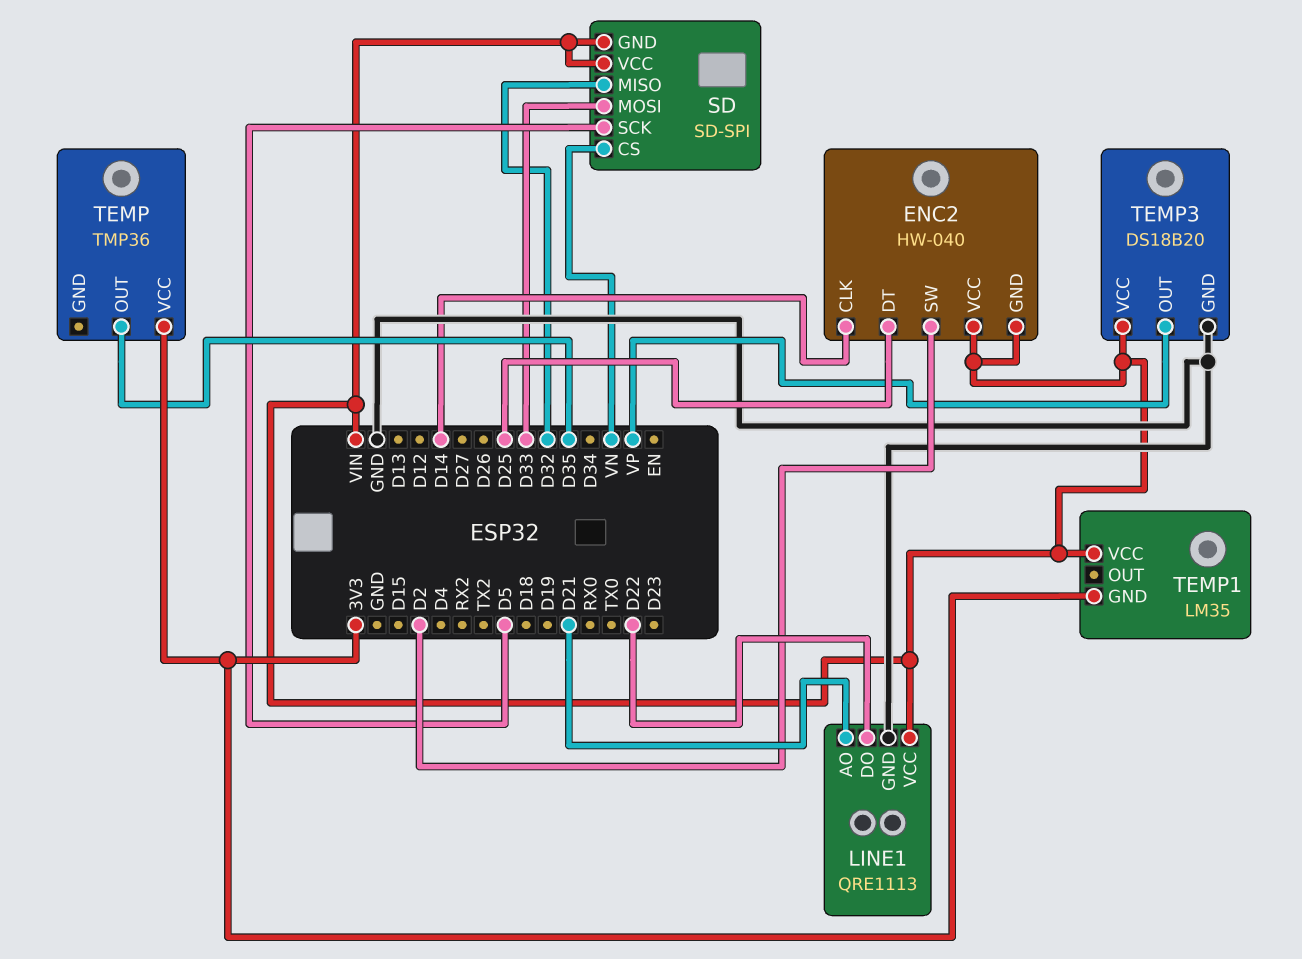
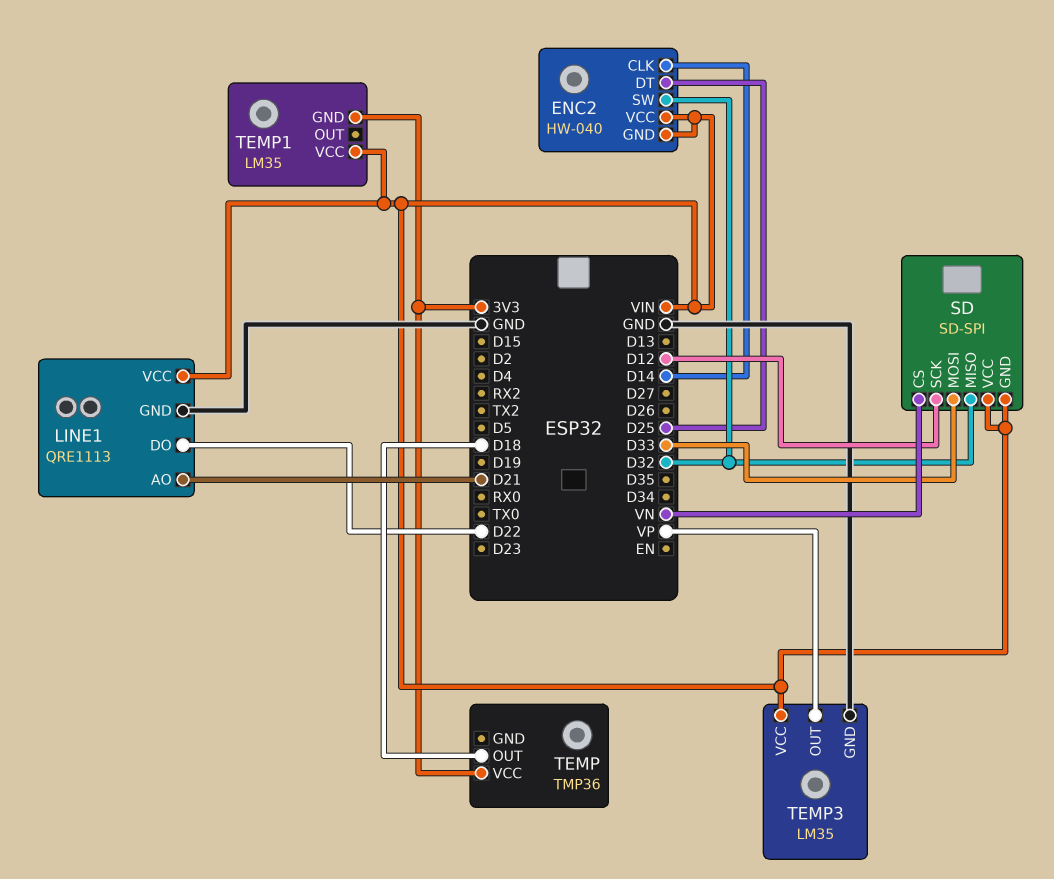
ENC2 pin SW: D2 -> D32
SD pin SCK: D5 -> D12
TEMP pin OUT: D35 -> D18
TEMP3: DS18B20 -> LM35

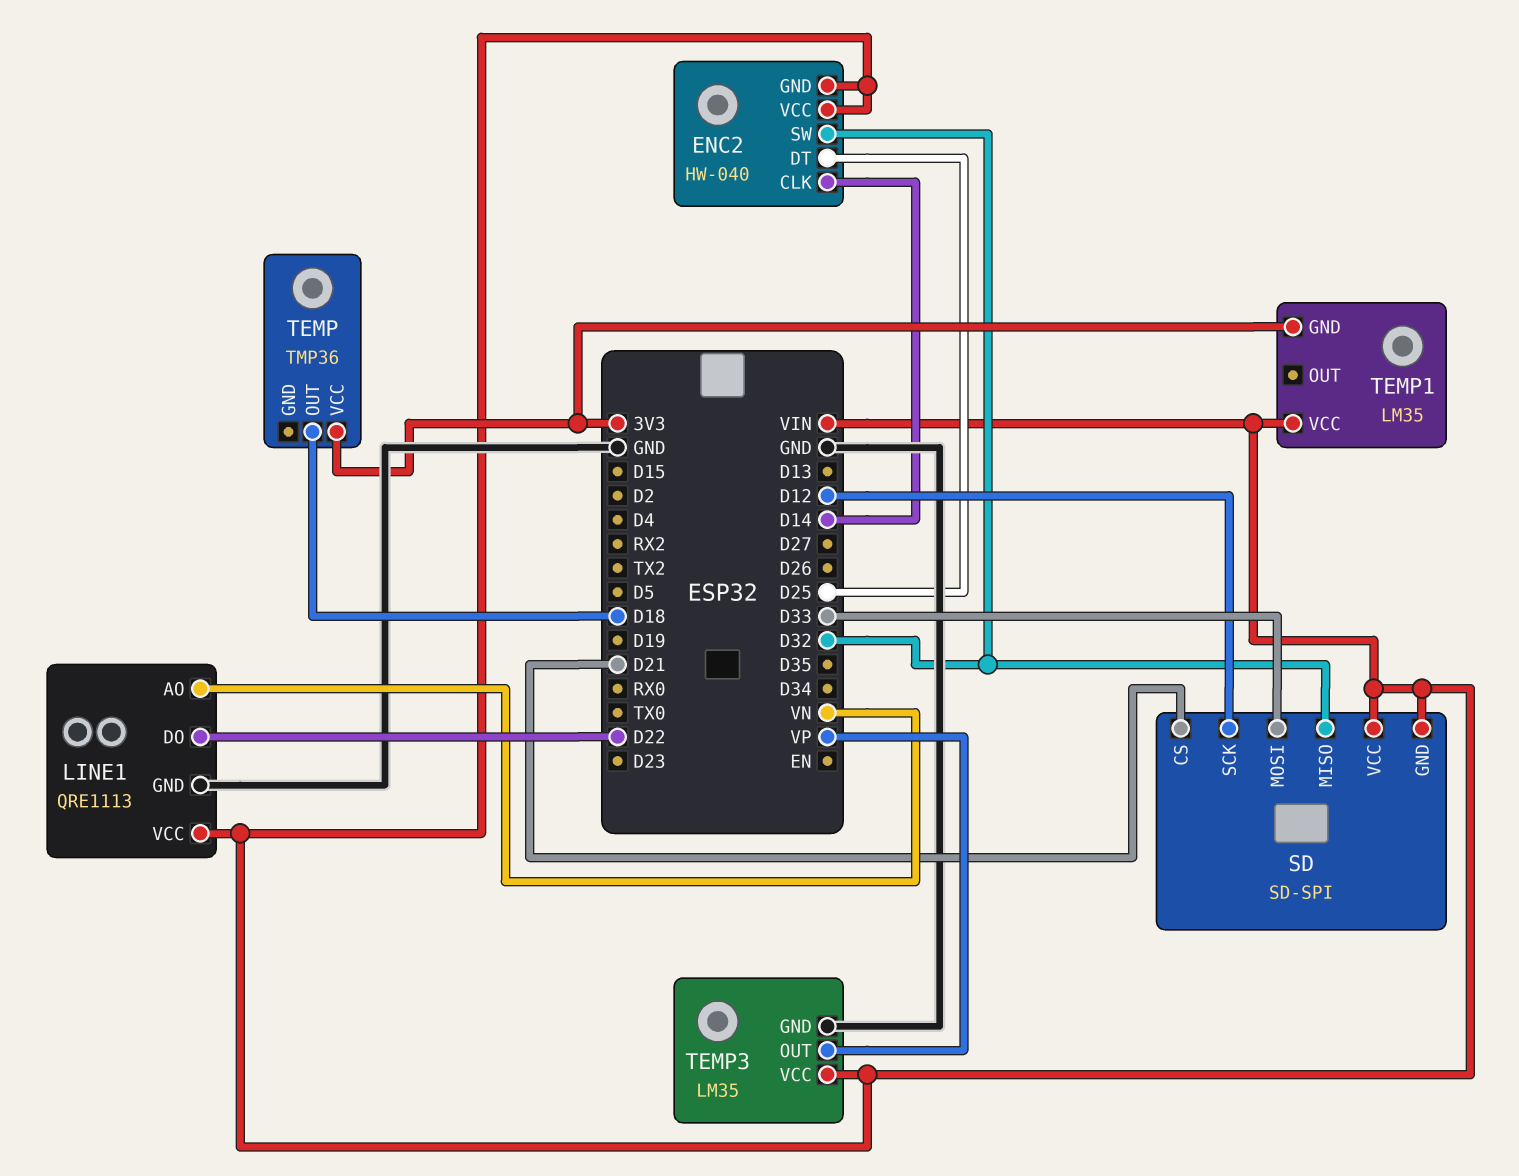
LINE1 pin AO: D21 -> VN
SD pin CS: VN -> D21

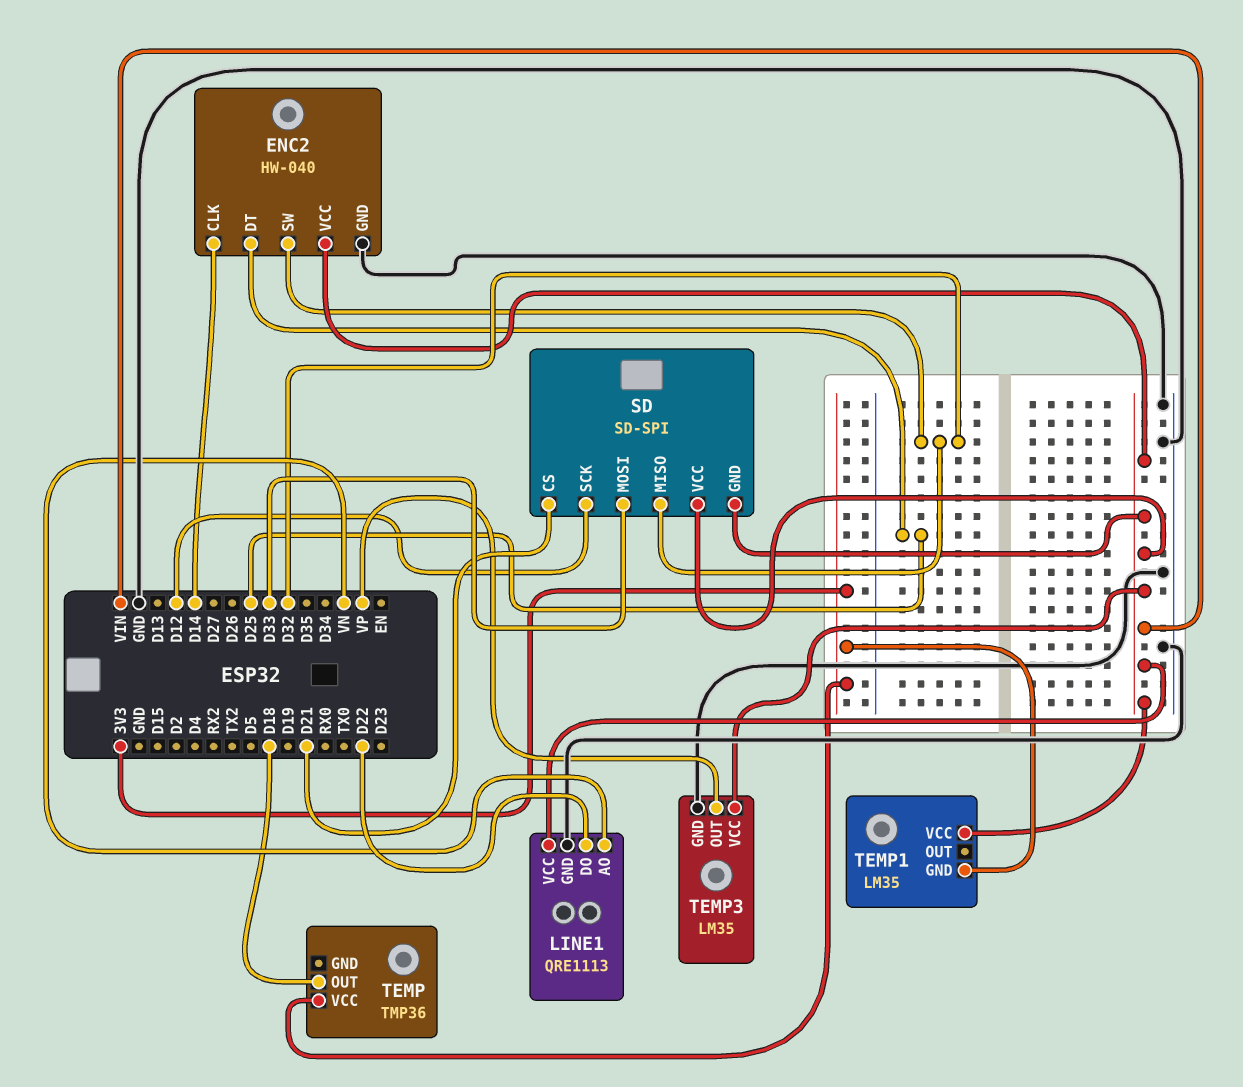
ENC2 pin GND: VIN -> GND

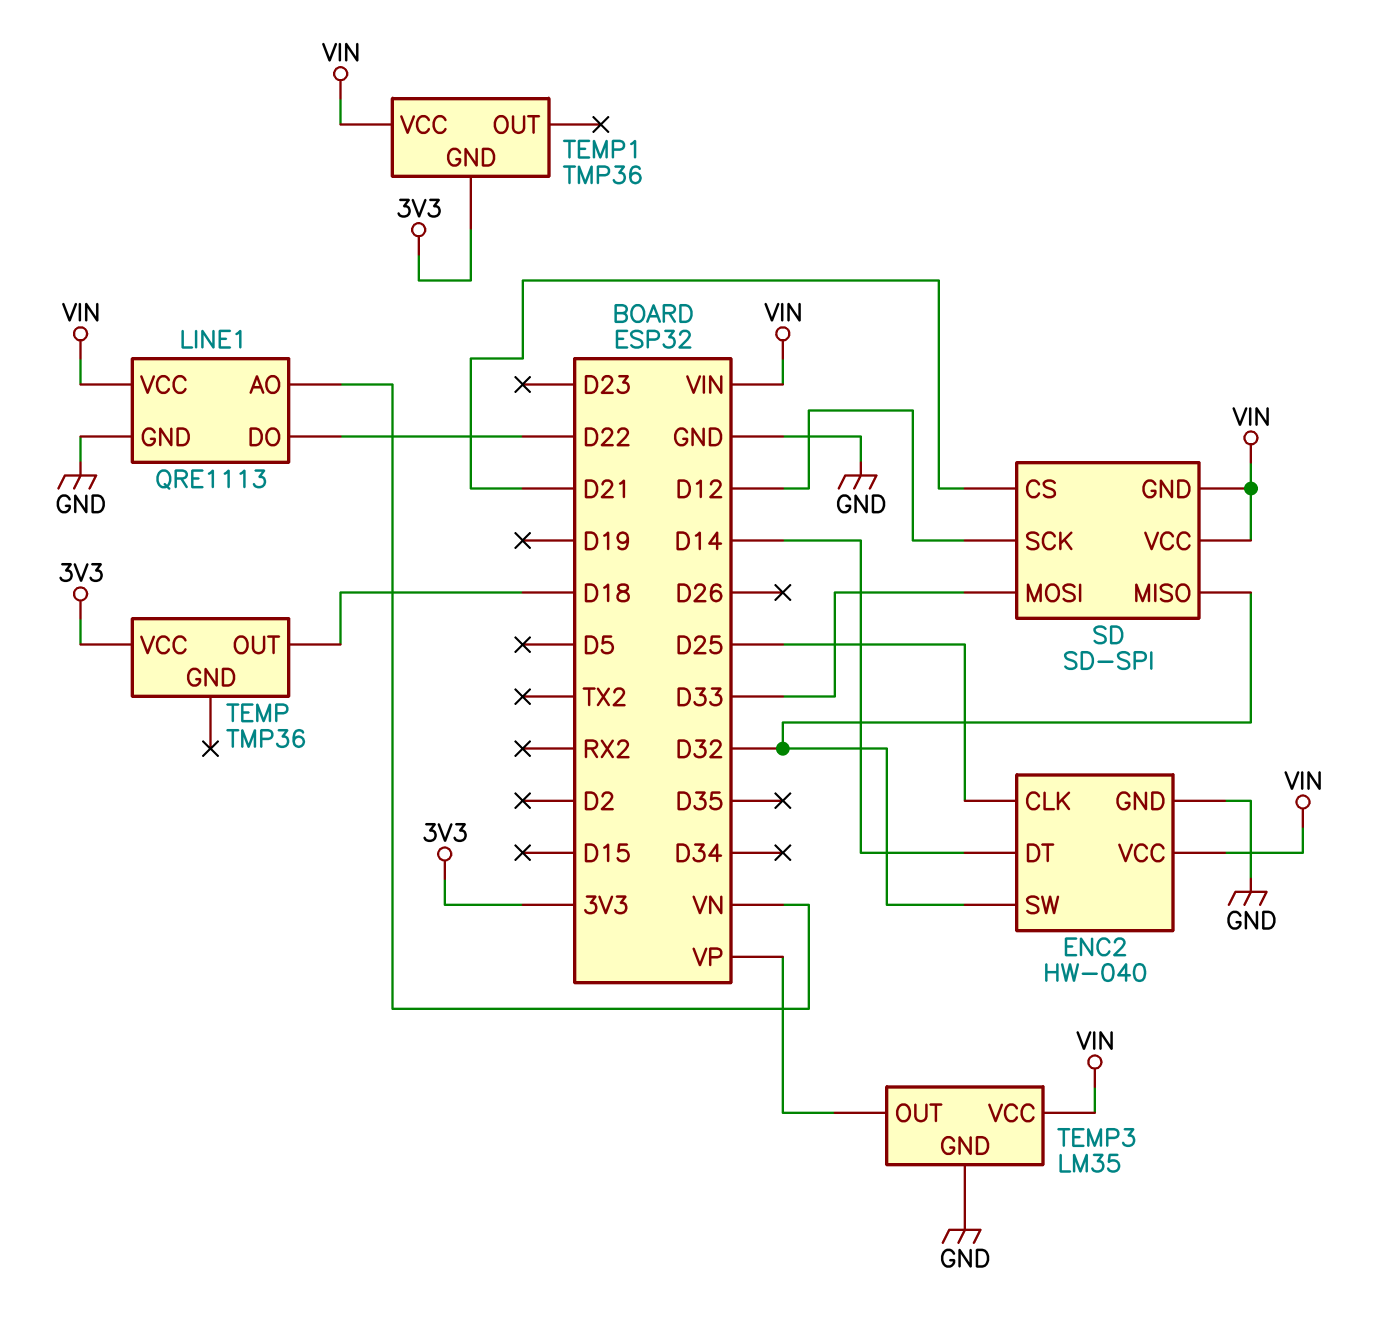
ENC2 pin CLK: D14 -> D25
ENC2 pin DT: D25 -> D14
TEMP1: LM35 -> TMP36

